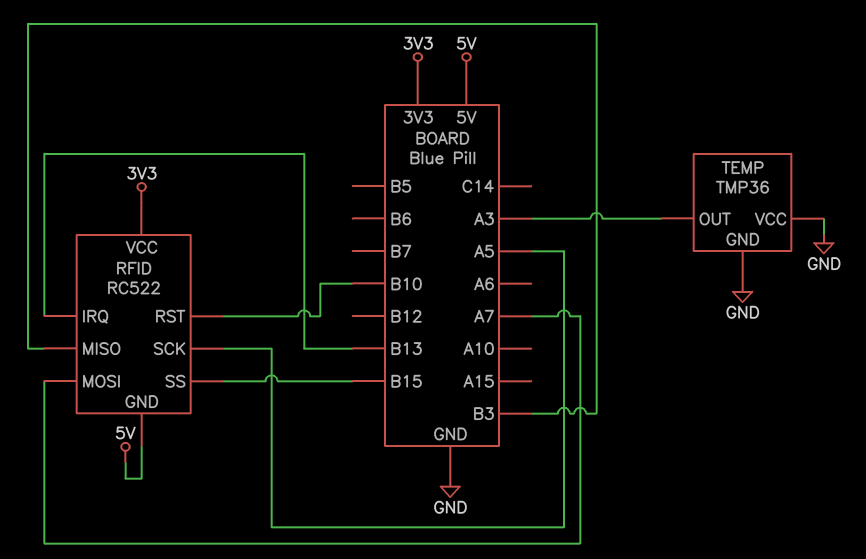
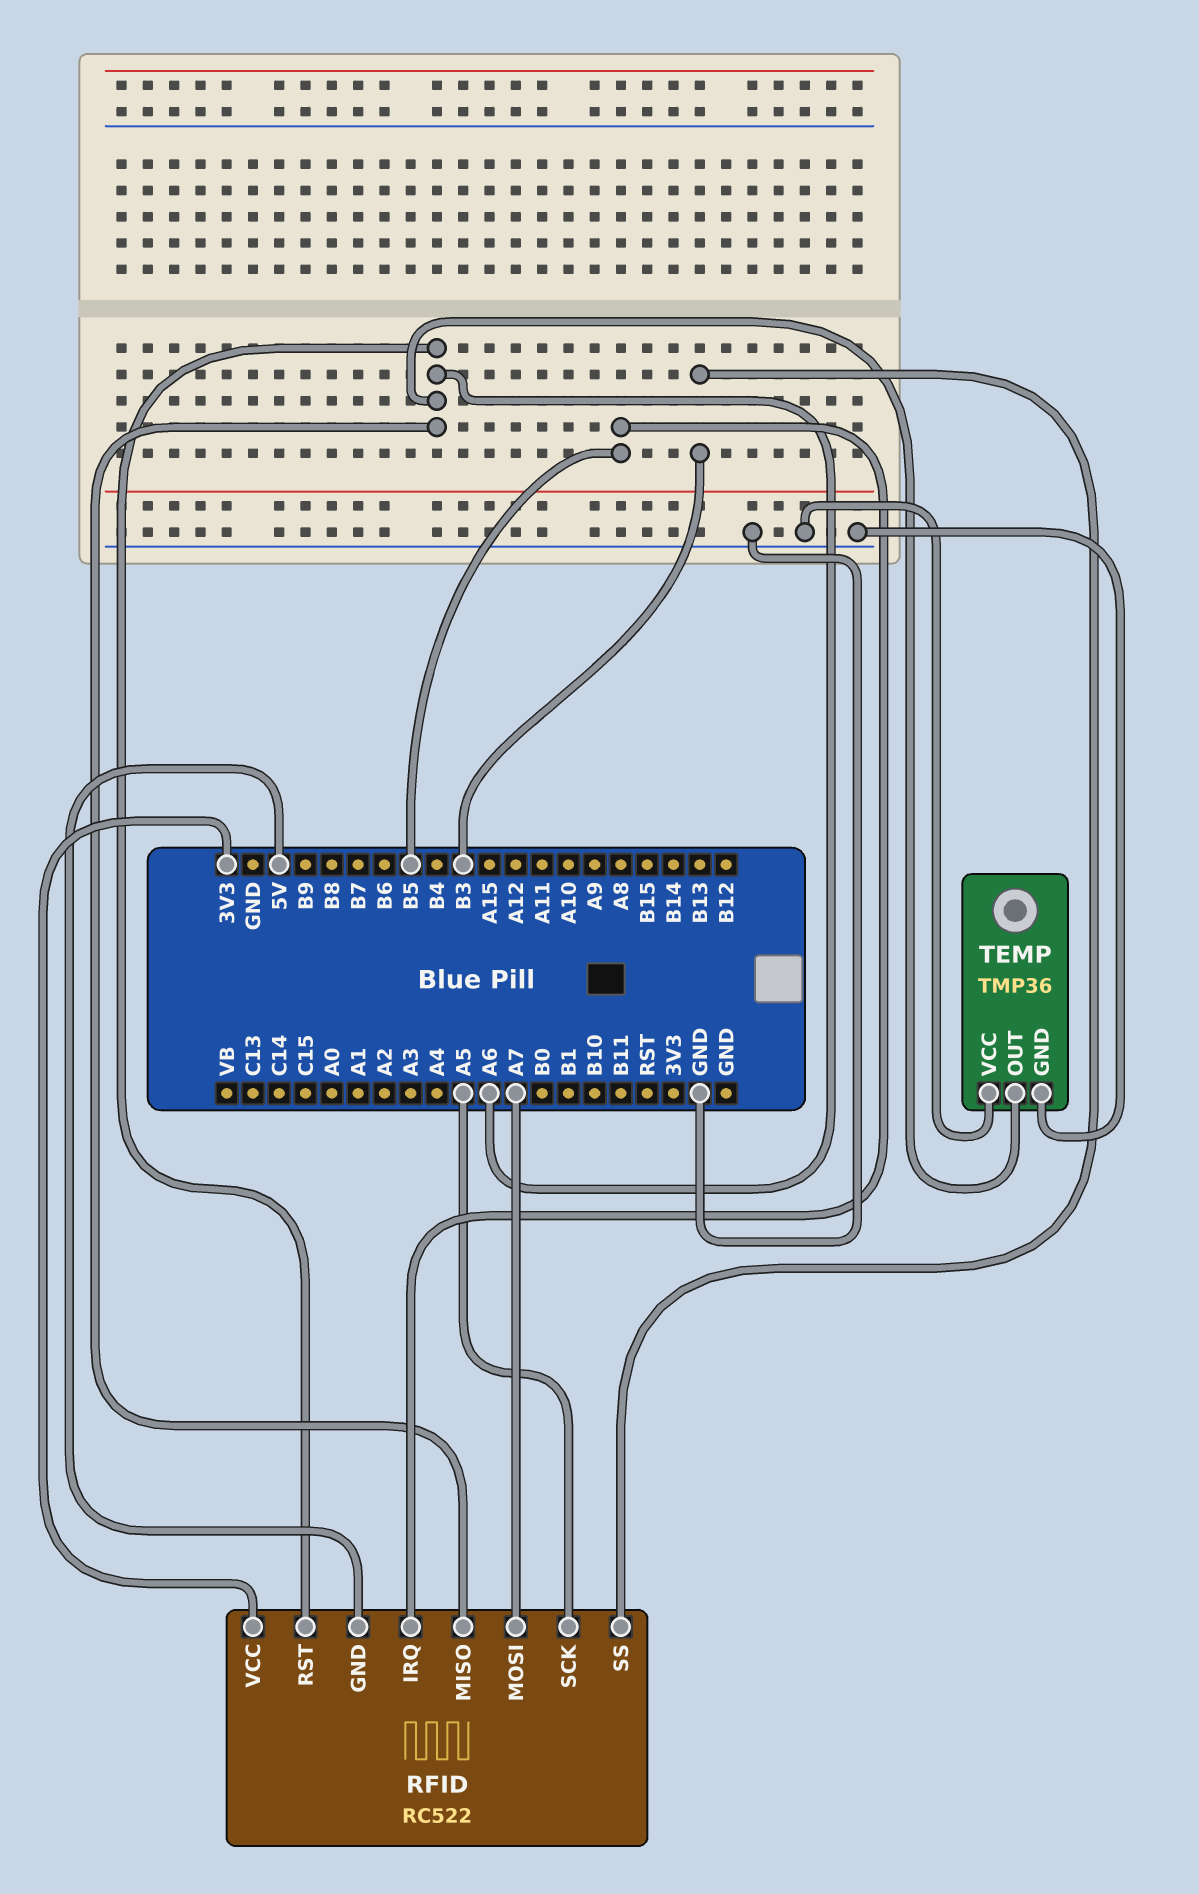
RFID pin IRQ: B13 -> B5
RFID pin MISO: B3 -> A6
RFID pin RST: B10 -> A6
RFID pin SS: B15 -> B3
TEMP pin OUT: A3 -> A6

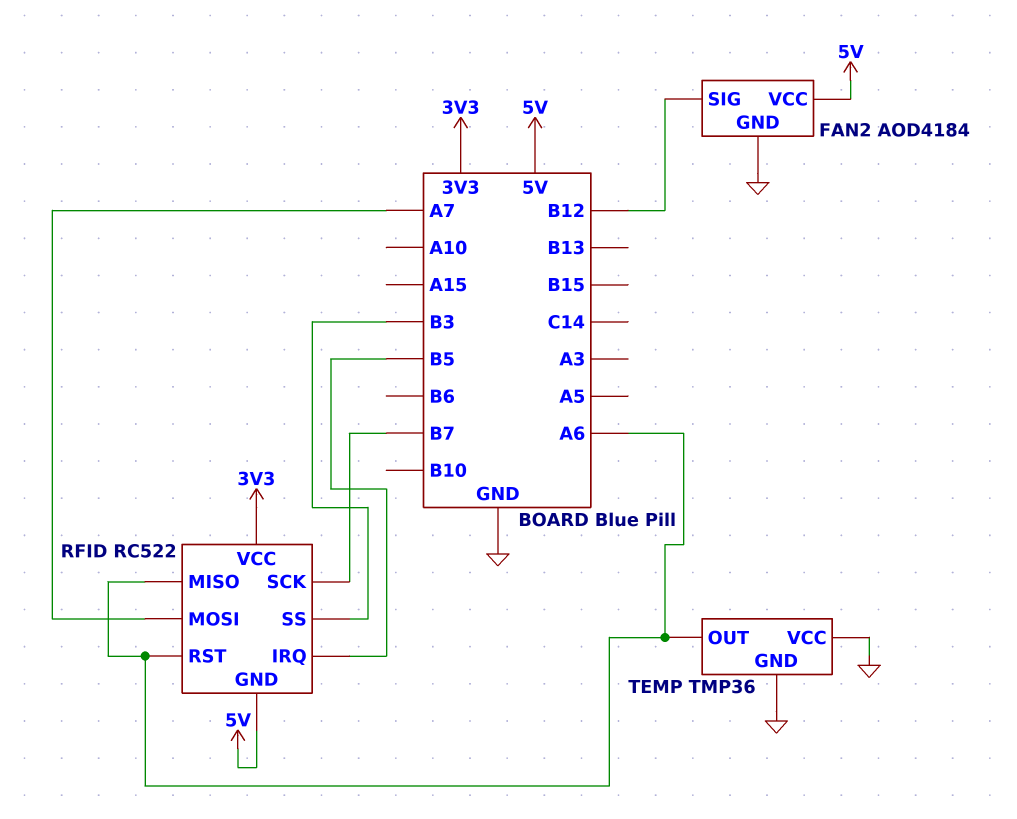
FAN2: none -> AOD4184
FAN2 pin GND: none -> GND
FAN2 pin SIG: none -> B12
FAN2 pin VCC: none -> 5V
RFID pin SCK: A5 -> B7

